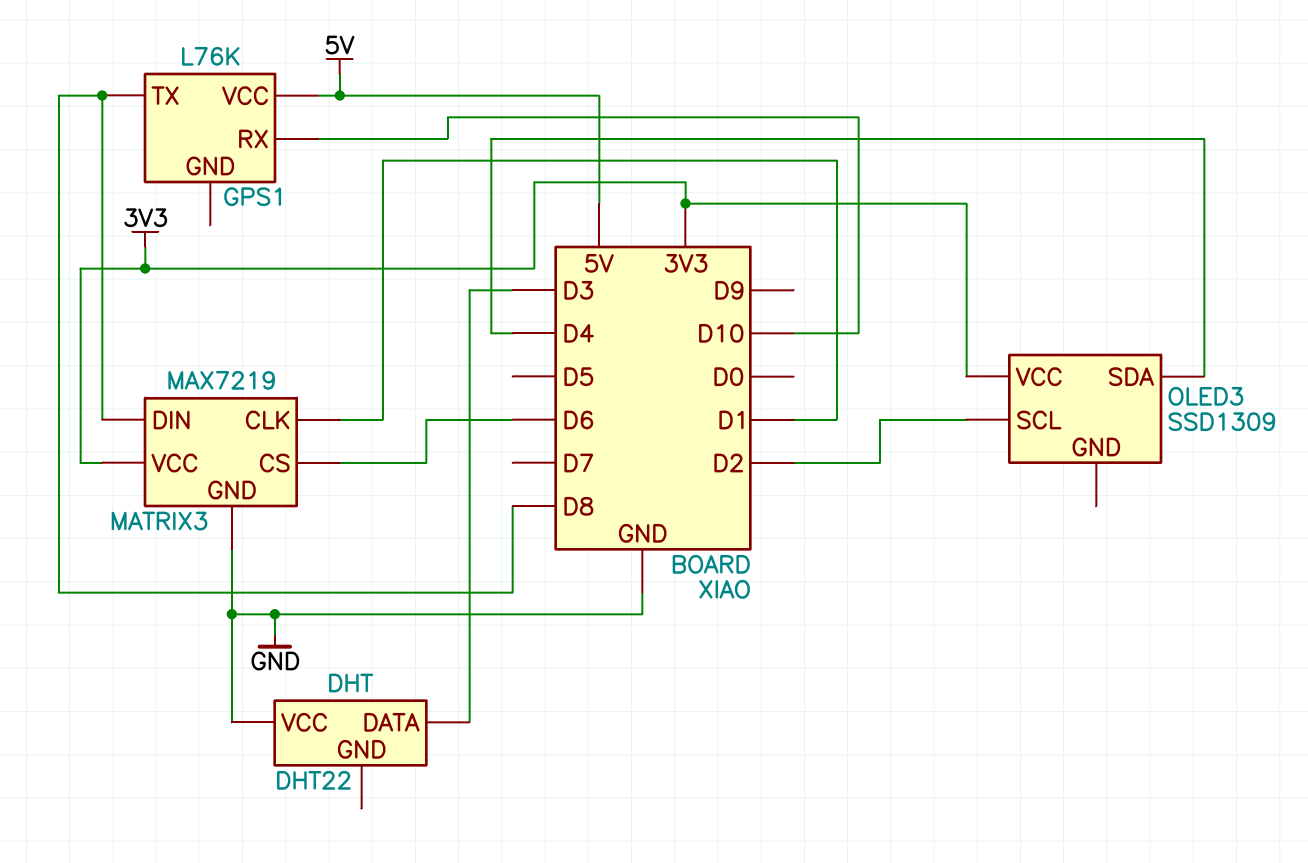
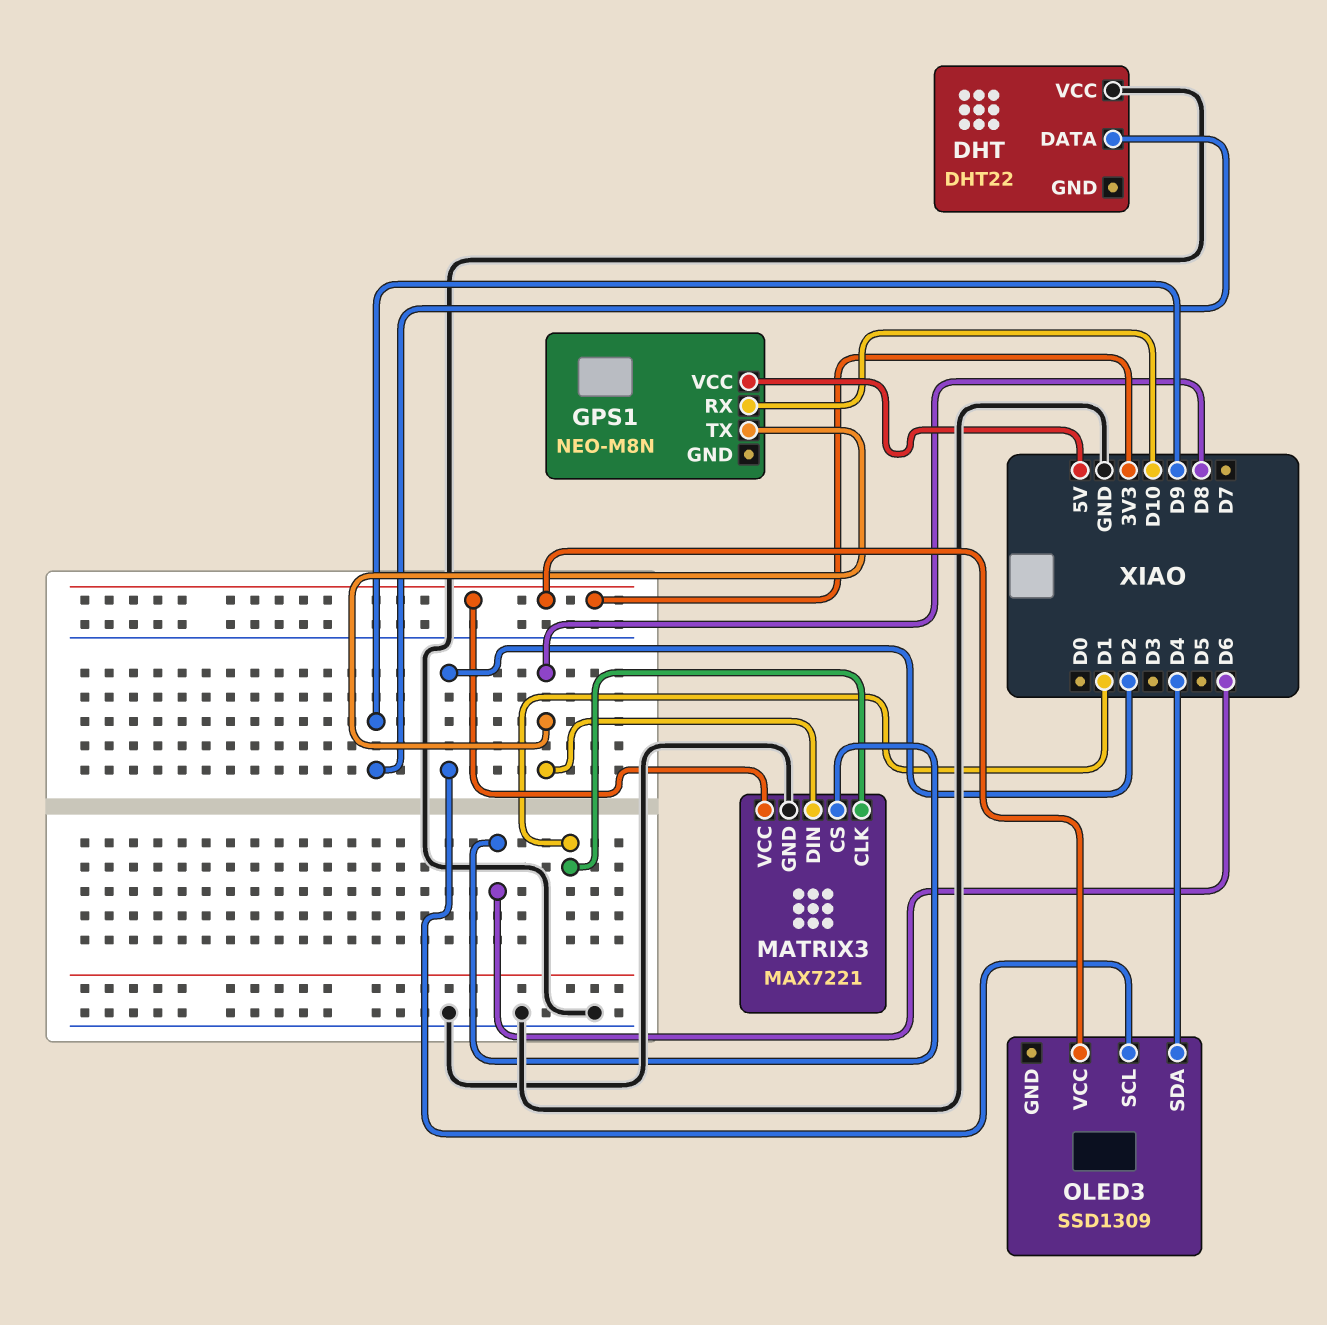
DHT pin DATA: D3 -> D9
GPS1: L76K -> NEO-M8N
MATRIX3: MAX7219 -> MAX7221

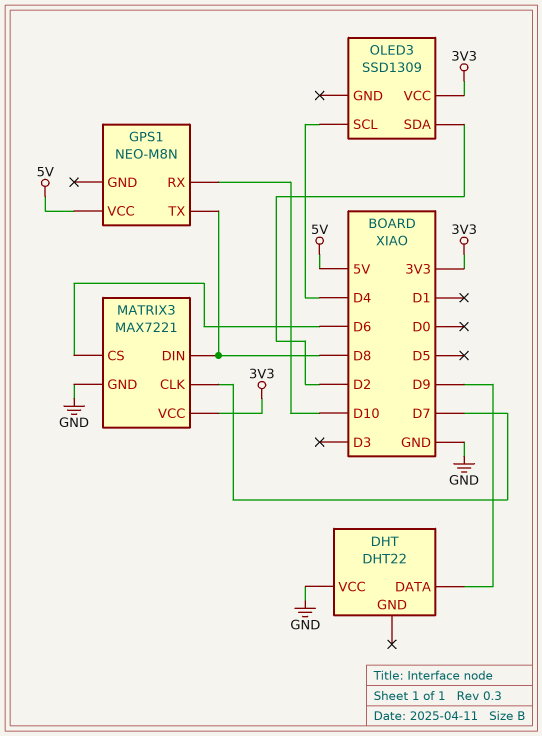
MATRIX3 pin CLK: D1 -> D7
OLED3 pin SCL: D2 -> D4
OLED3 pin SDA: D4 -> D2

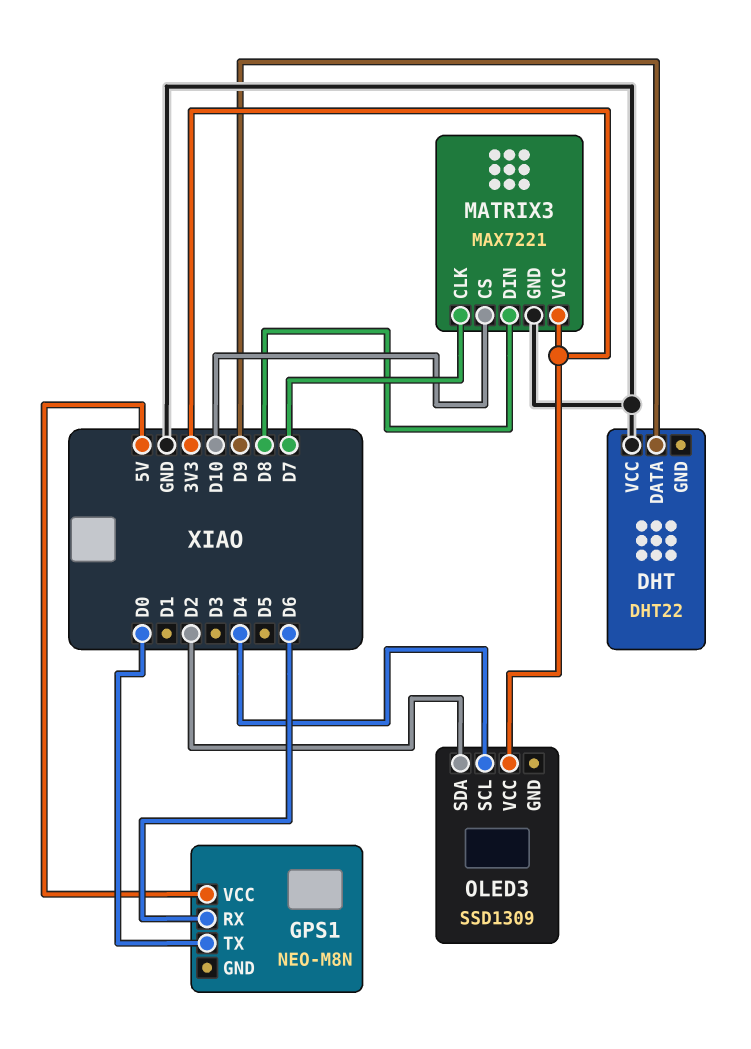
GPS1 pin RX: D10 -> D6
GPS1 pin TX: D8 -> D0
MATRIX3 pin CS: D6 -> D10

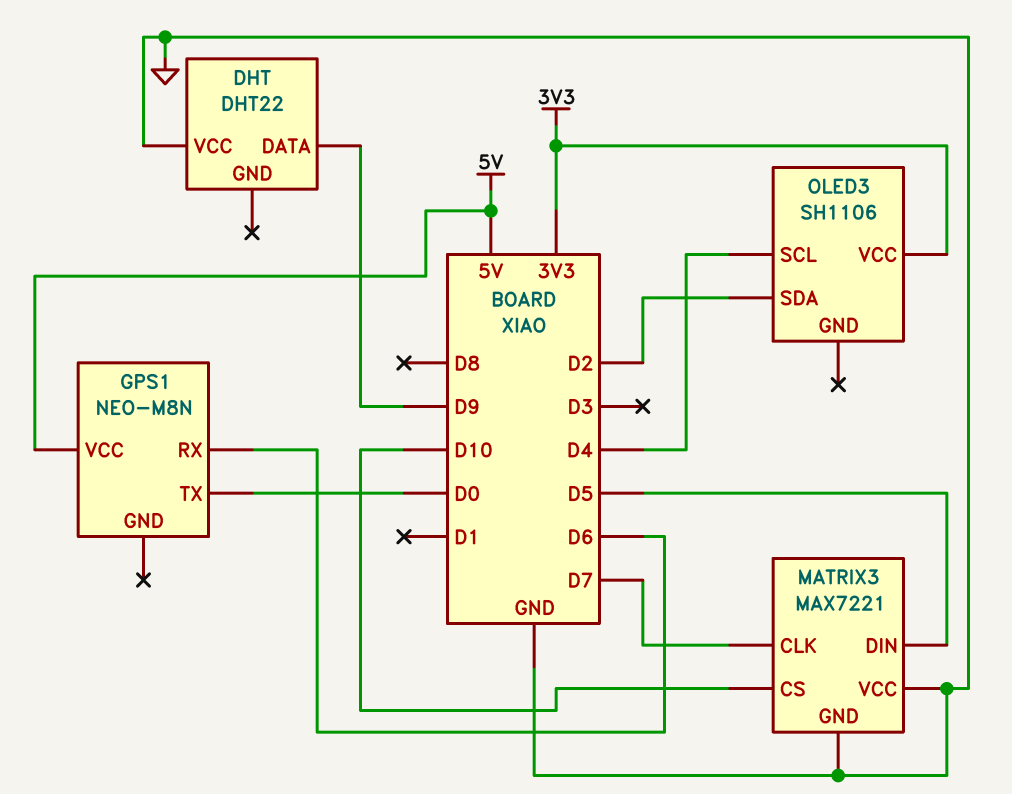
MATRIX3 pin DIN: D8 -> D5
MATRIX3 pin VCC: 3V3 -> GND
OLED3: SSD1309 -> SH1106

